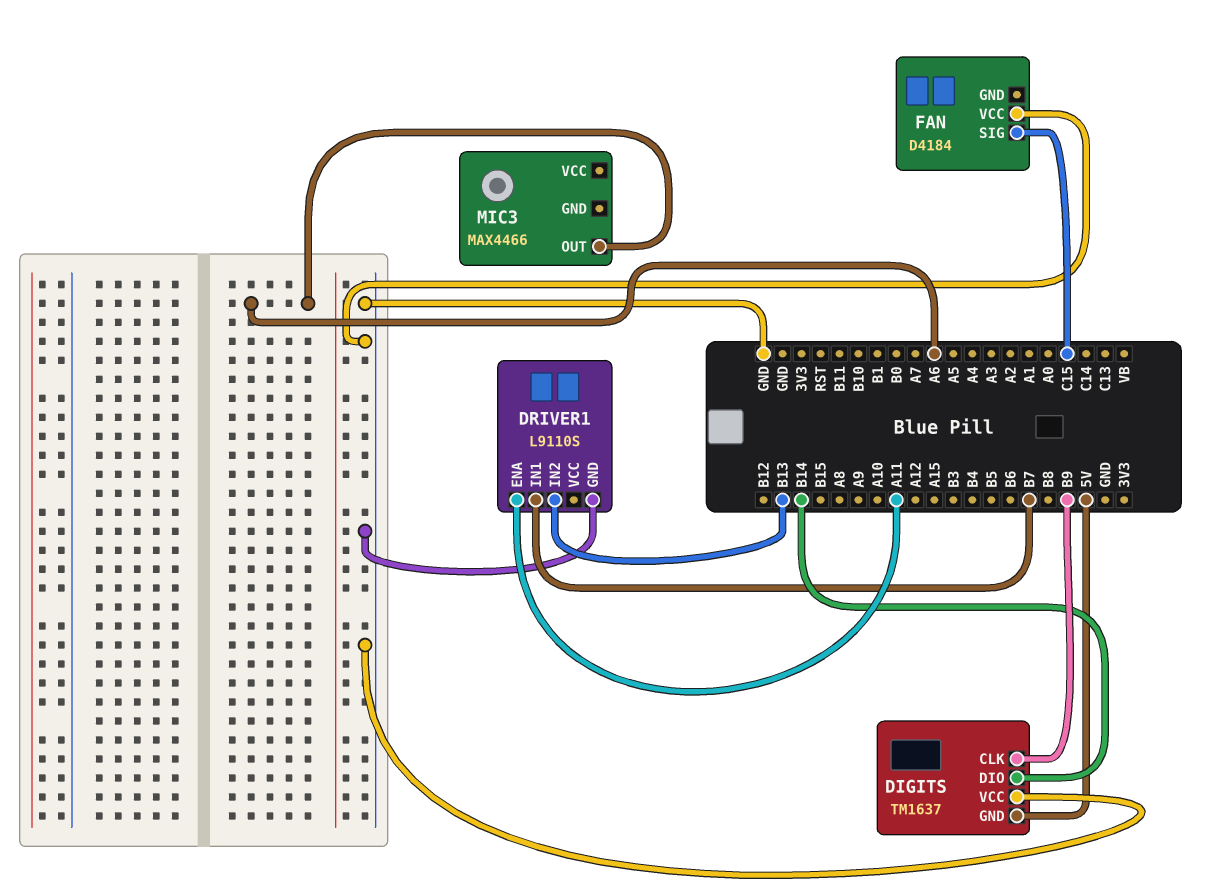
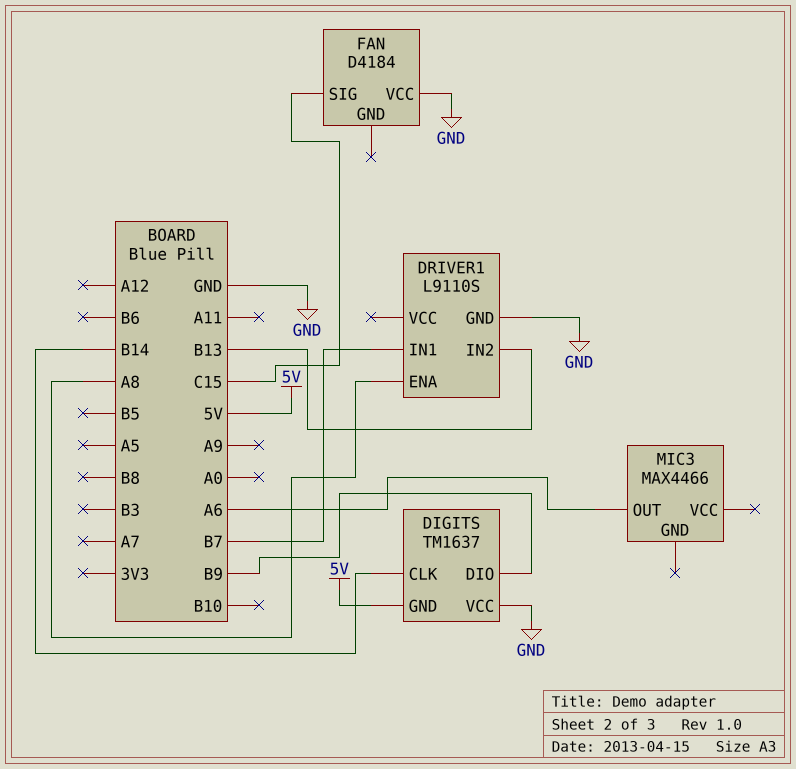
DIGITS pin CLK: B9 -> B14
DIGITS pin DIO: B14 -> B9
DRIVER1 pin ENA: A11 -> A8

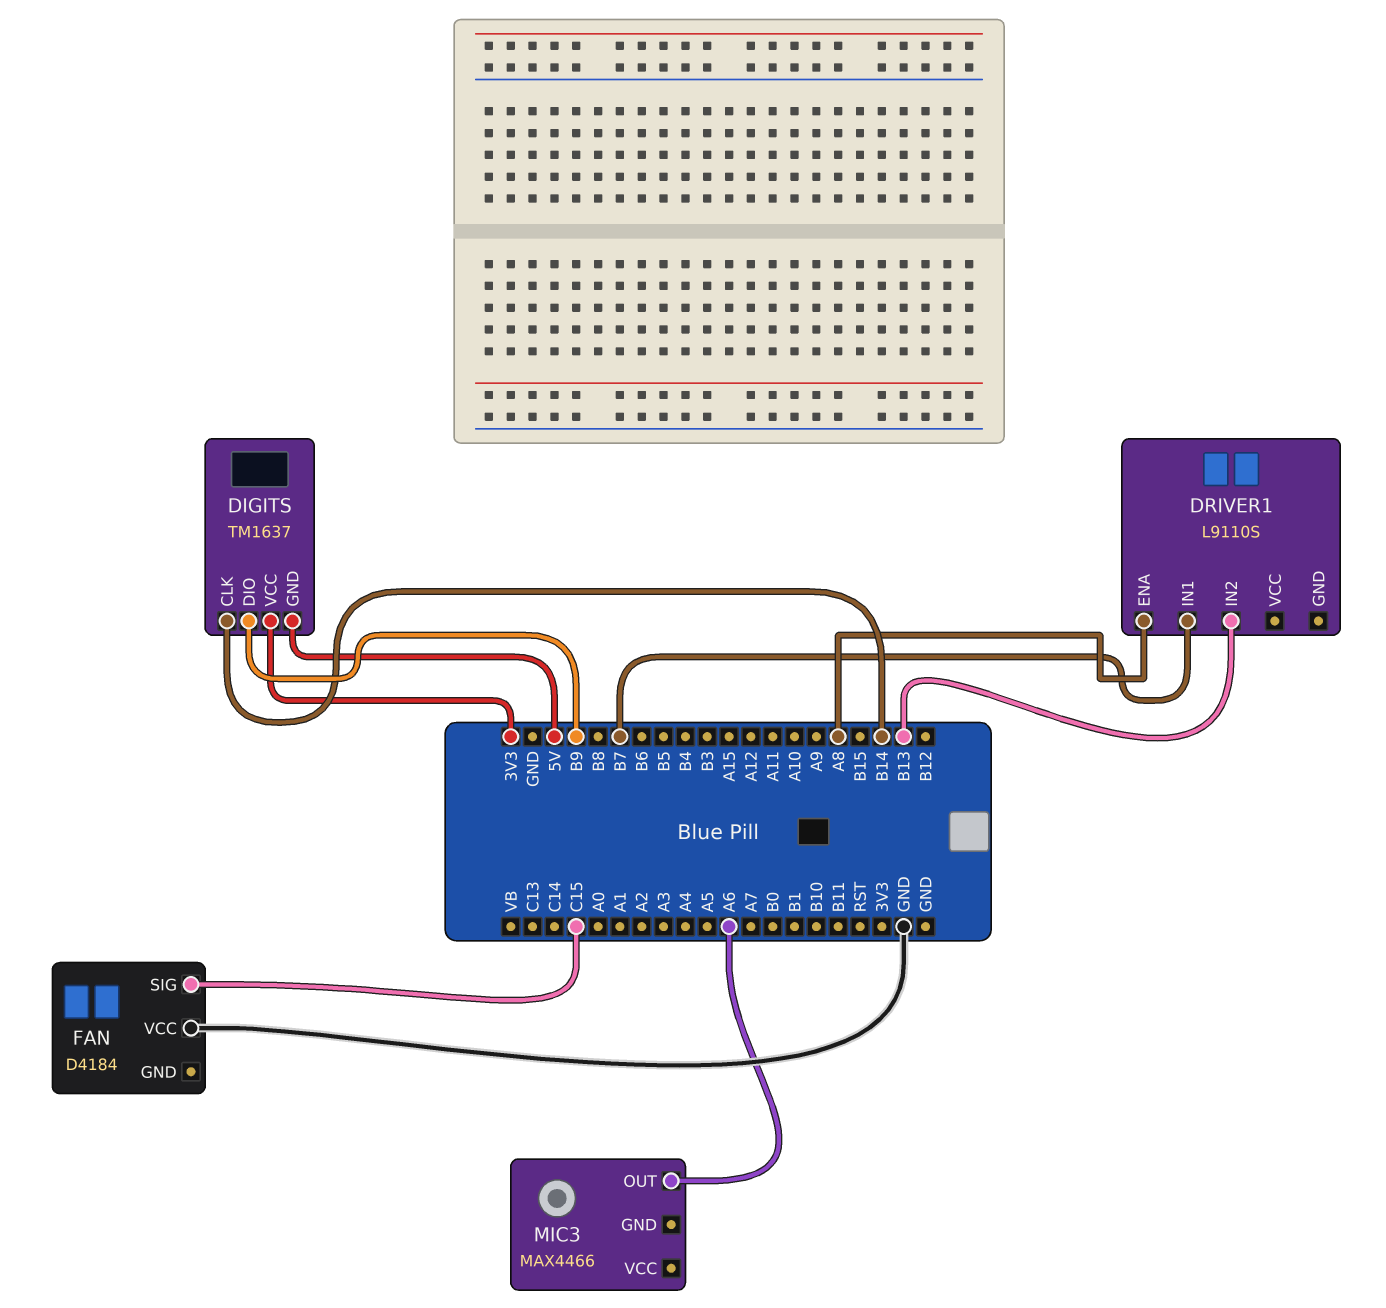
DIGITS pin VCC: GND -> 3V3
DRIVER1 pin GND: GND -> none

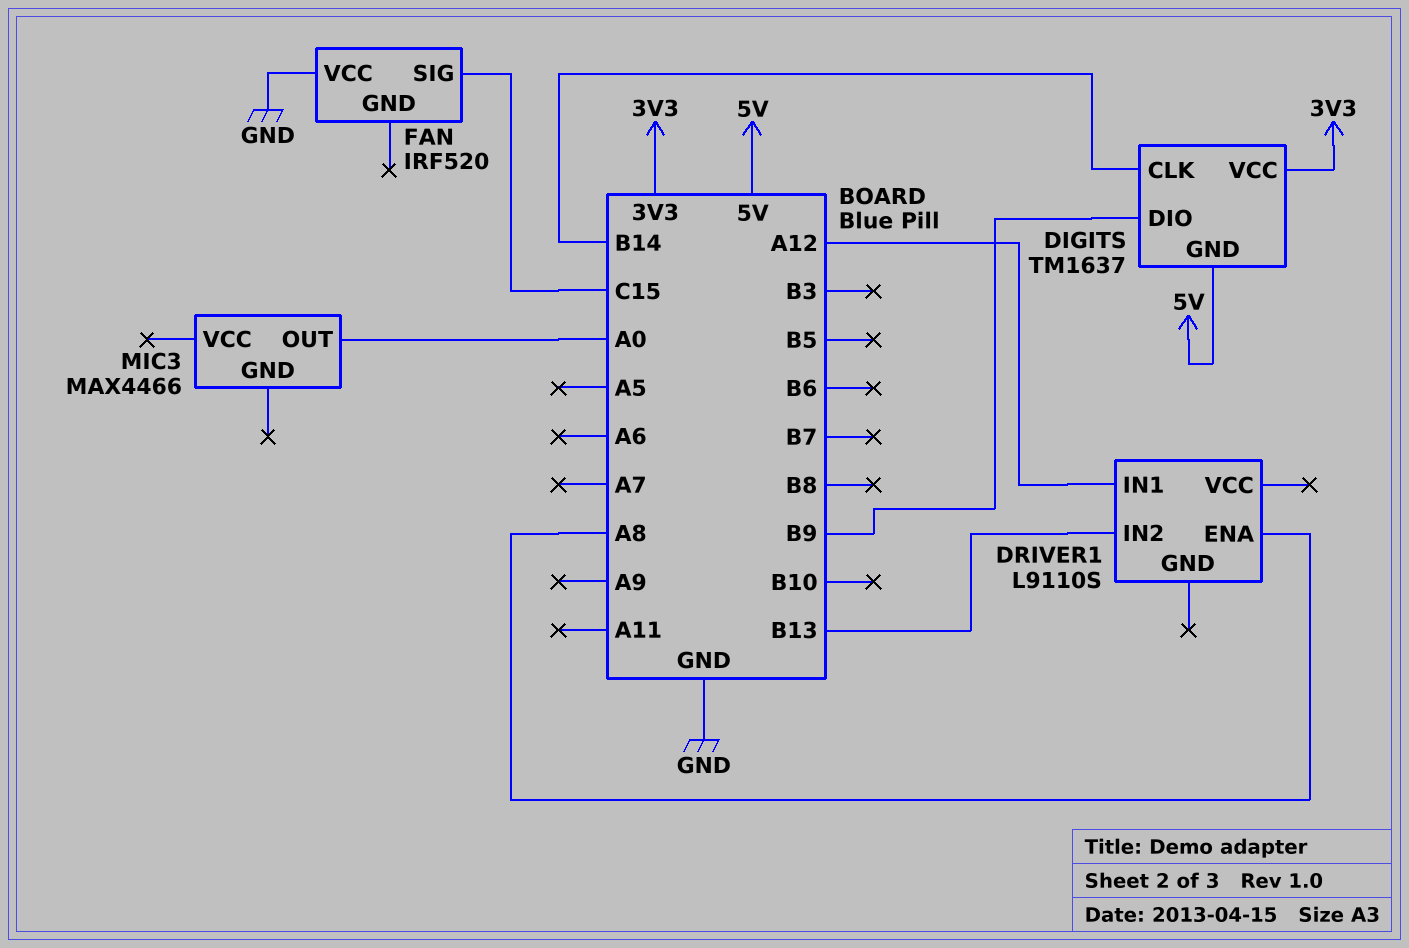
DRIVER1 pin IN1: B7 -> A12
FAN: D4184 -> IRF520
MIC3 pin OUT: A6 -> A0

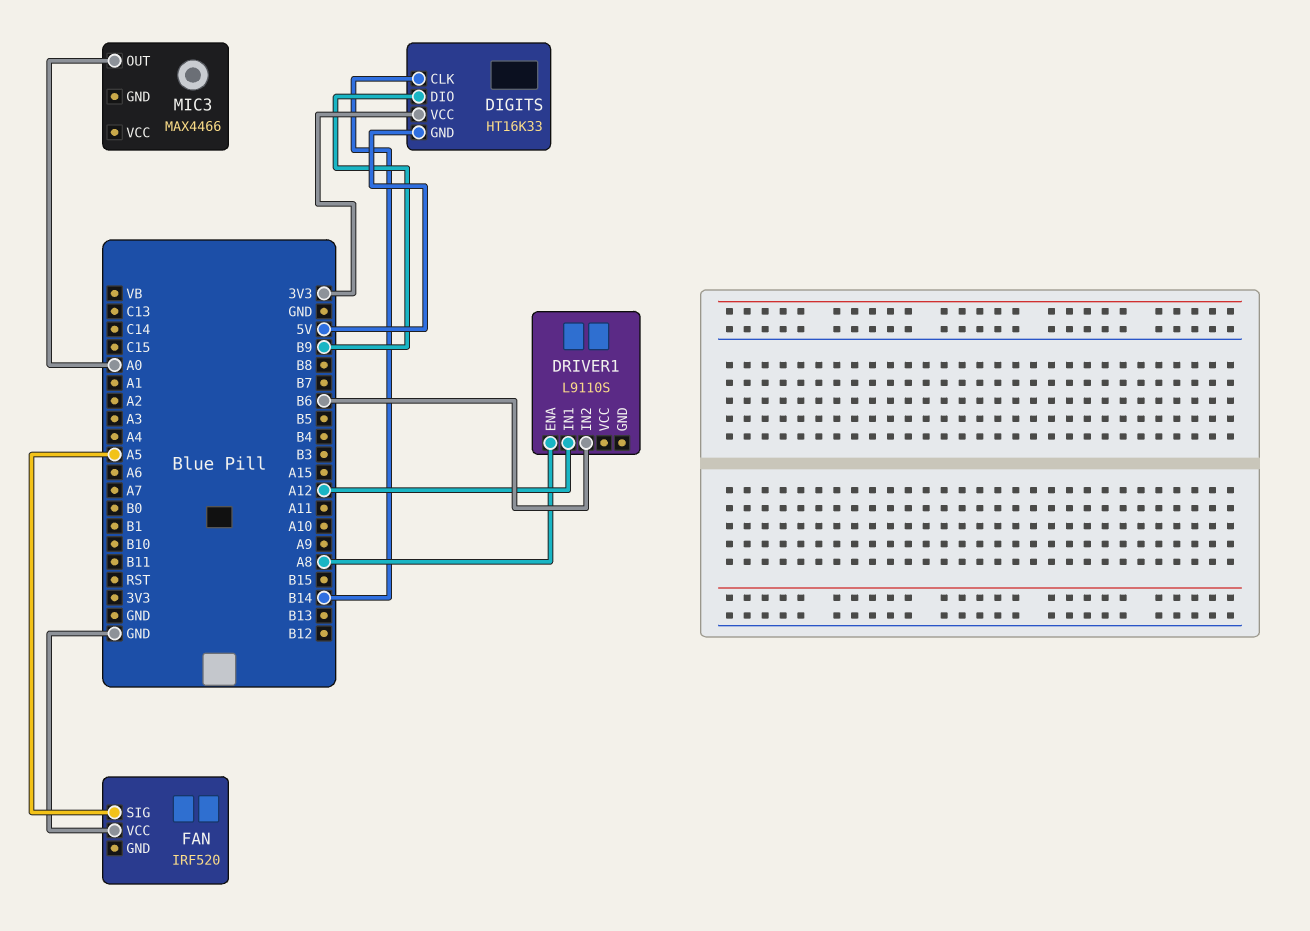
DIGITS: TM1637 -> HT16K33
DRIVER1 pin IN2: B13 -> B6
FAN pin SIG: C15 -> A5

